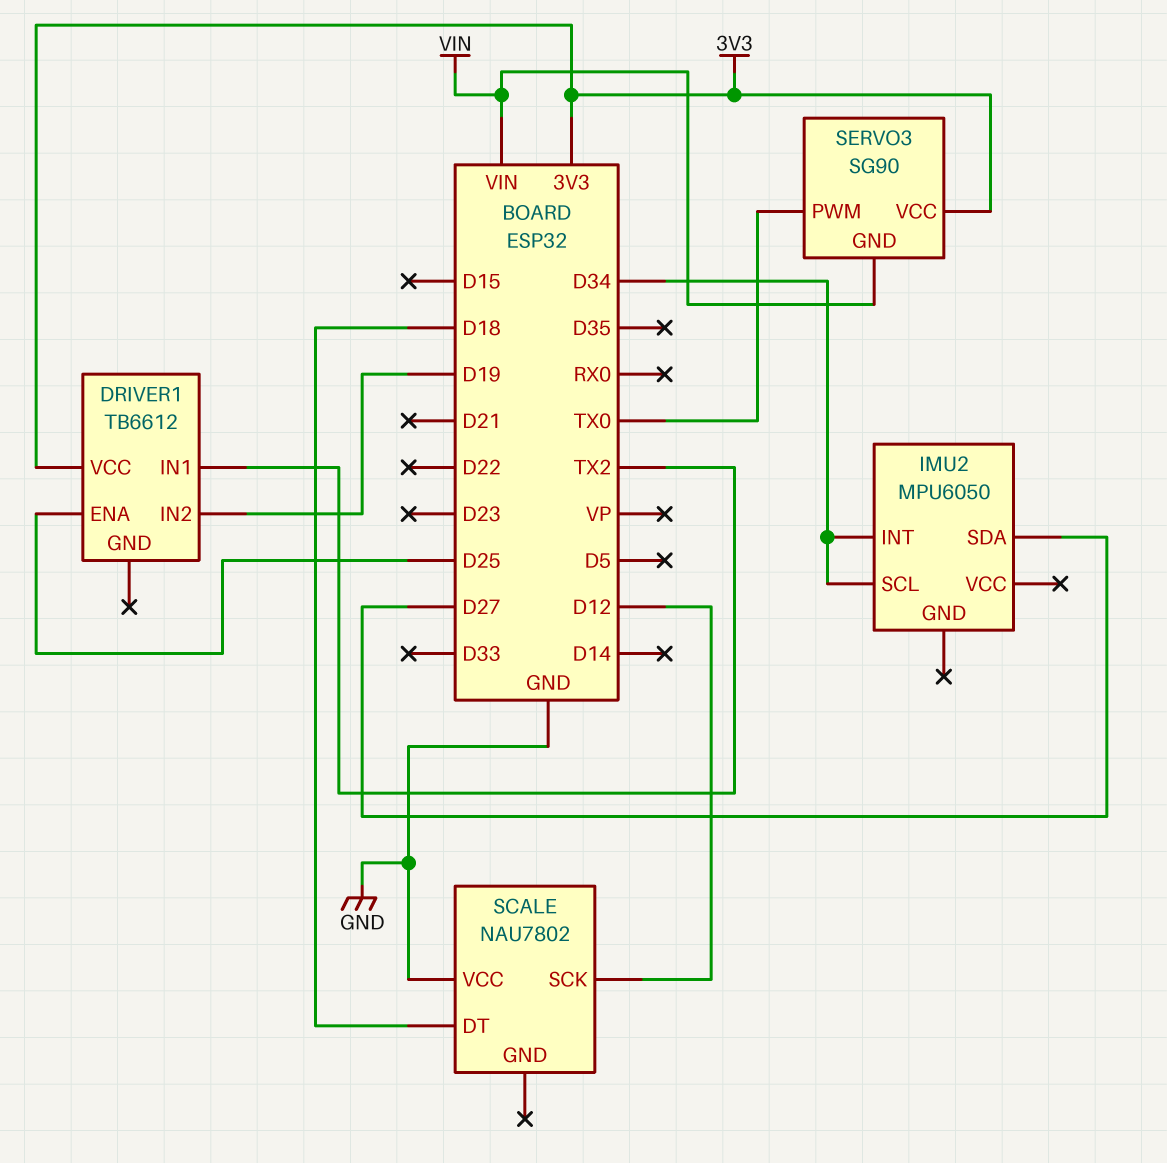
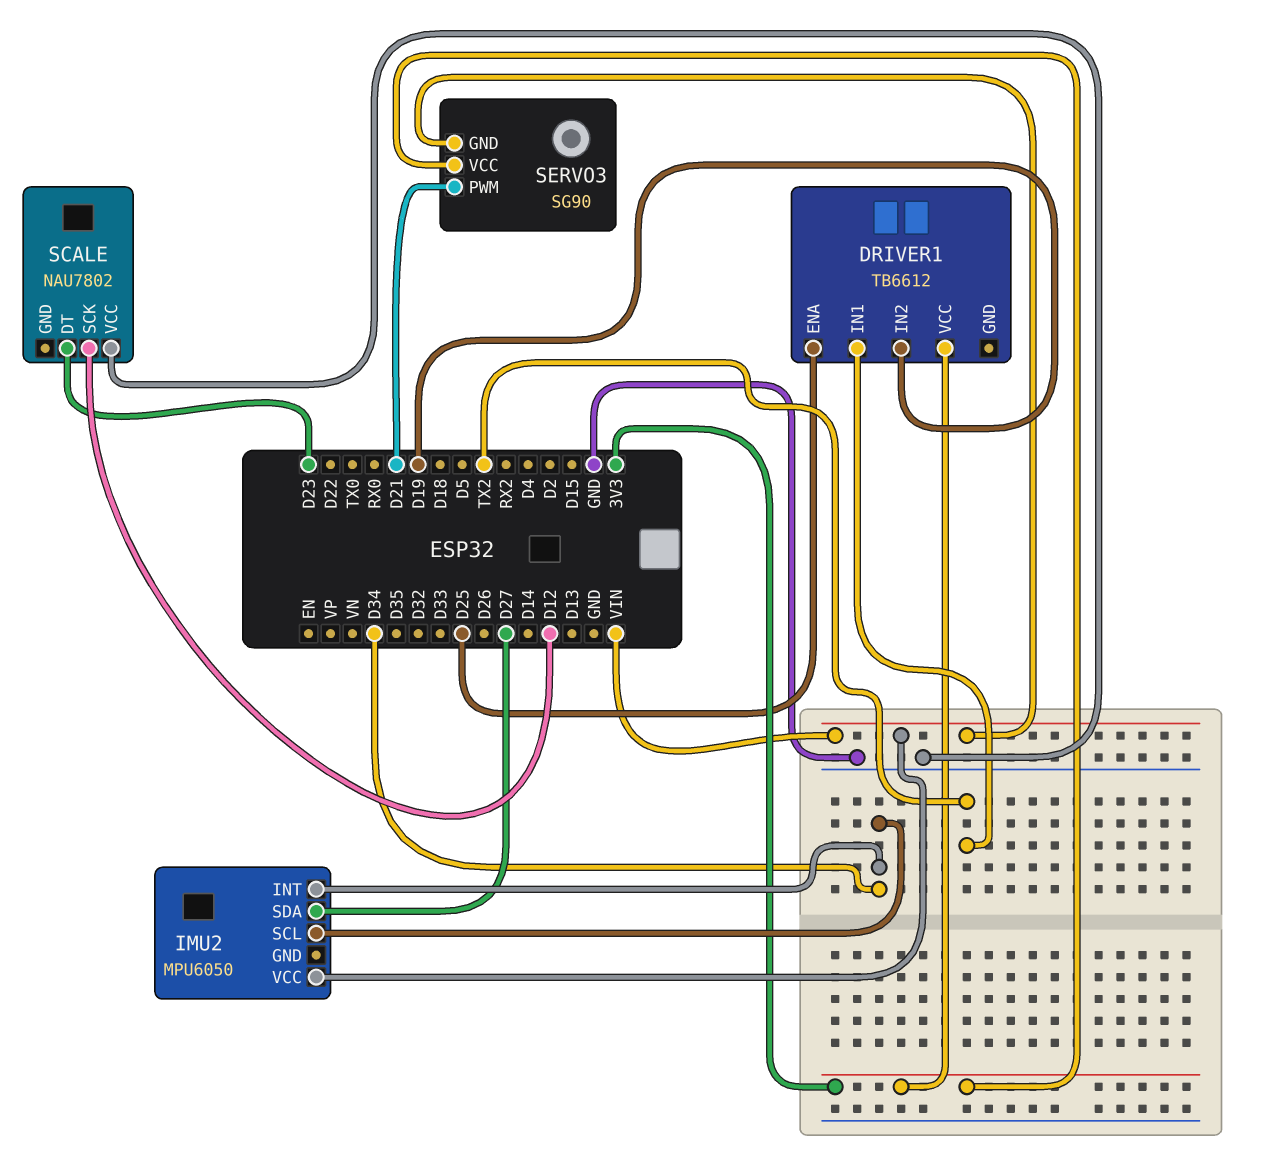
IMU2 pin VCC: none -> VIN
SCALE pin DT: D18 -> D23
SERVO3 pin PWM: TX0 -> D21

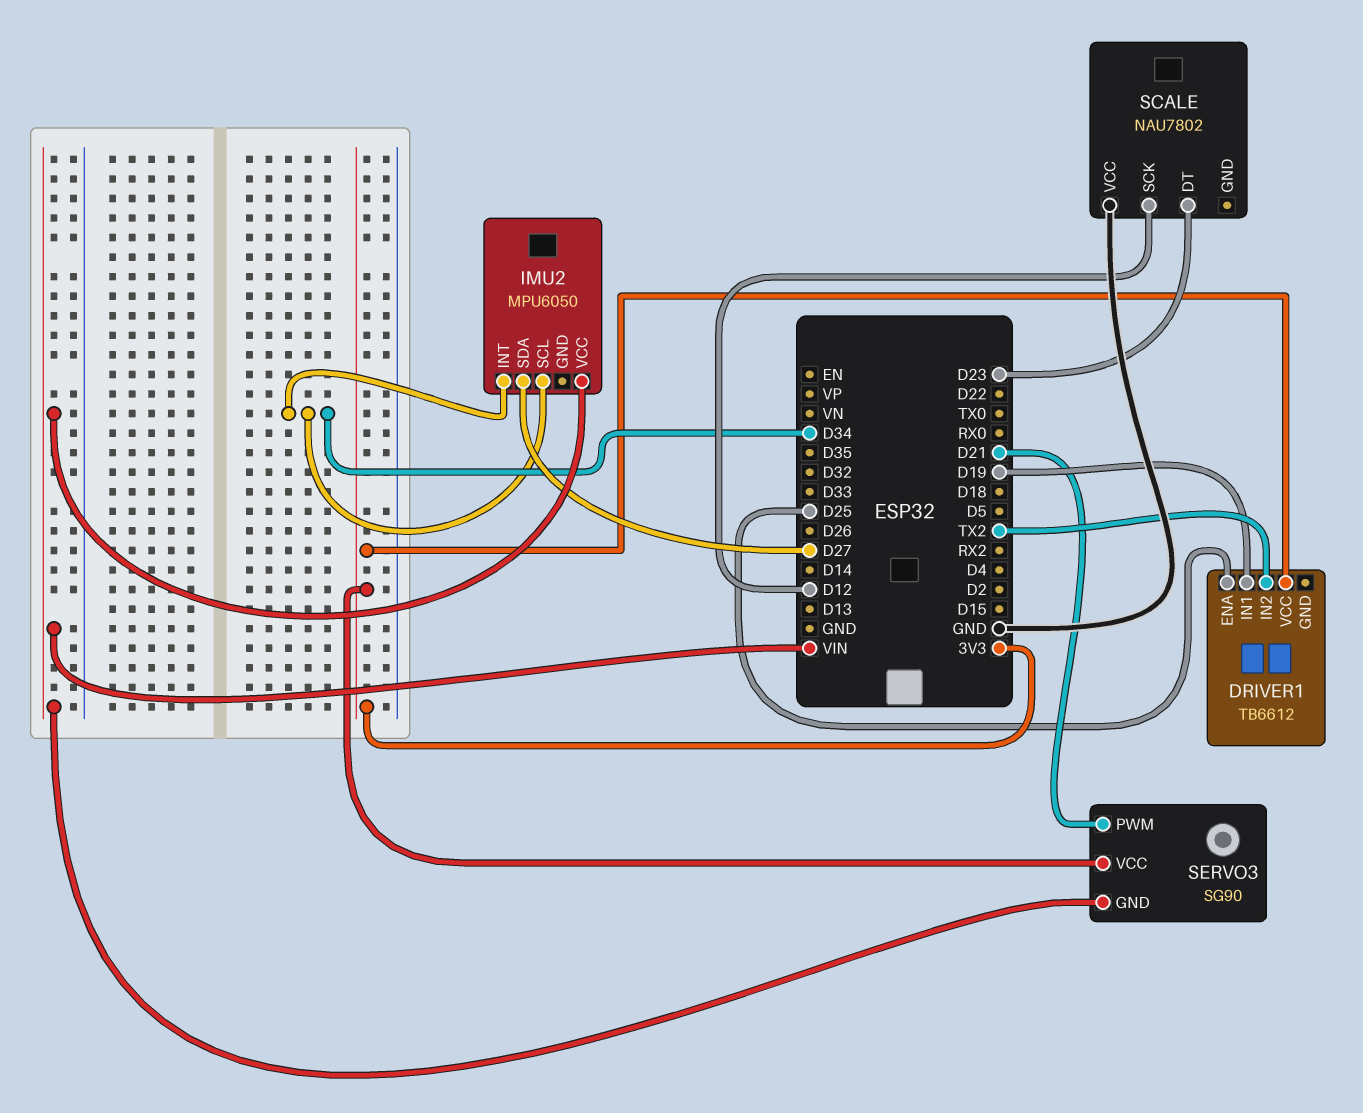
DRIVER1 pin IN1: TX2 -> D19
DRIVER1 pin IN2: D19 -> TX2

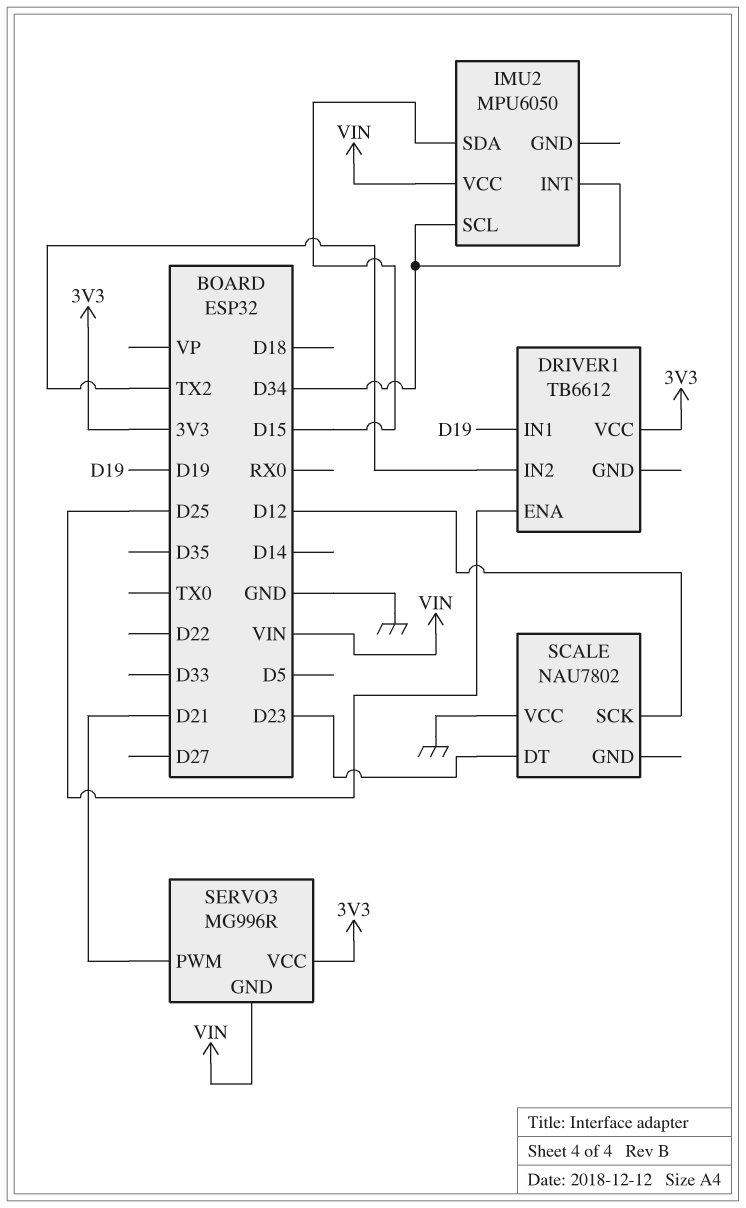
IMU2 pin SDA: D27 -> D15
SERVO3: SG90 -> MG996R

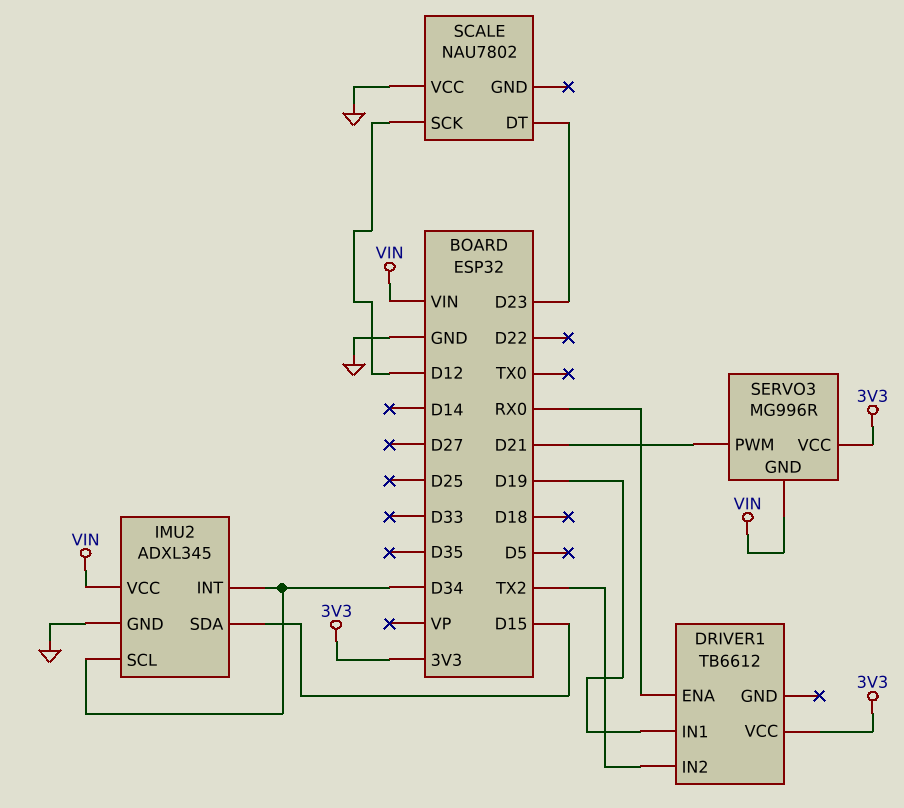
DRIVER1 pin ENA: D25 -> RX0
IMU2: MPU6050 -> ADXL345
IMU2 pin GND: none -> GND

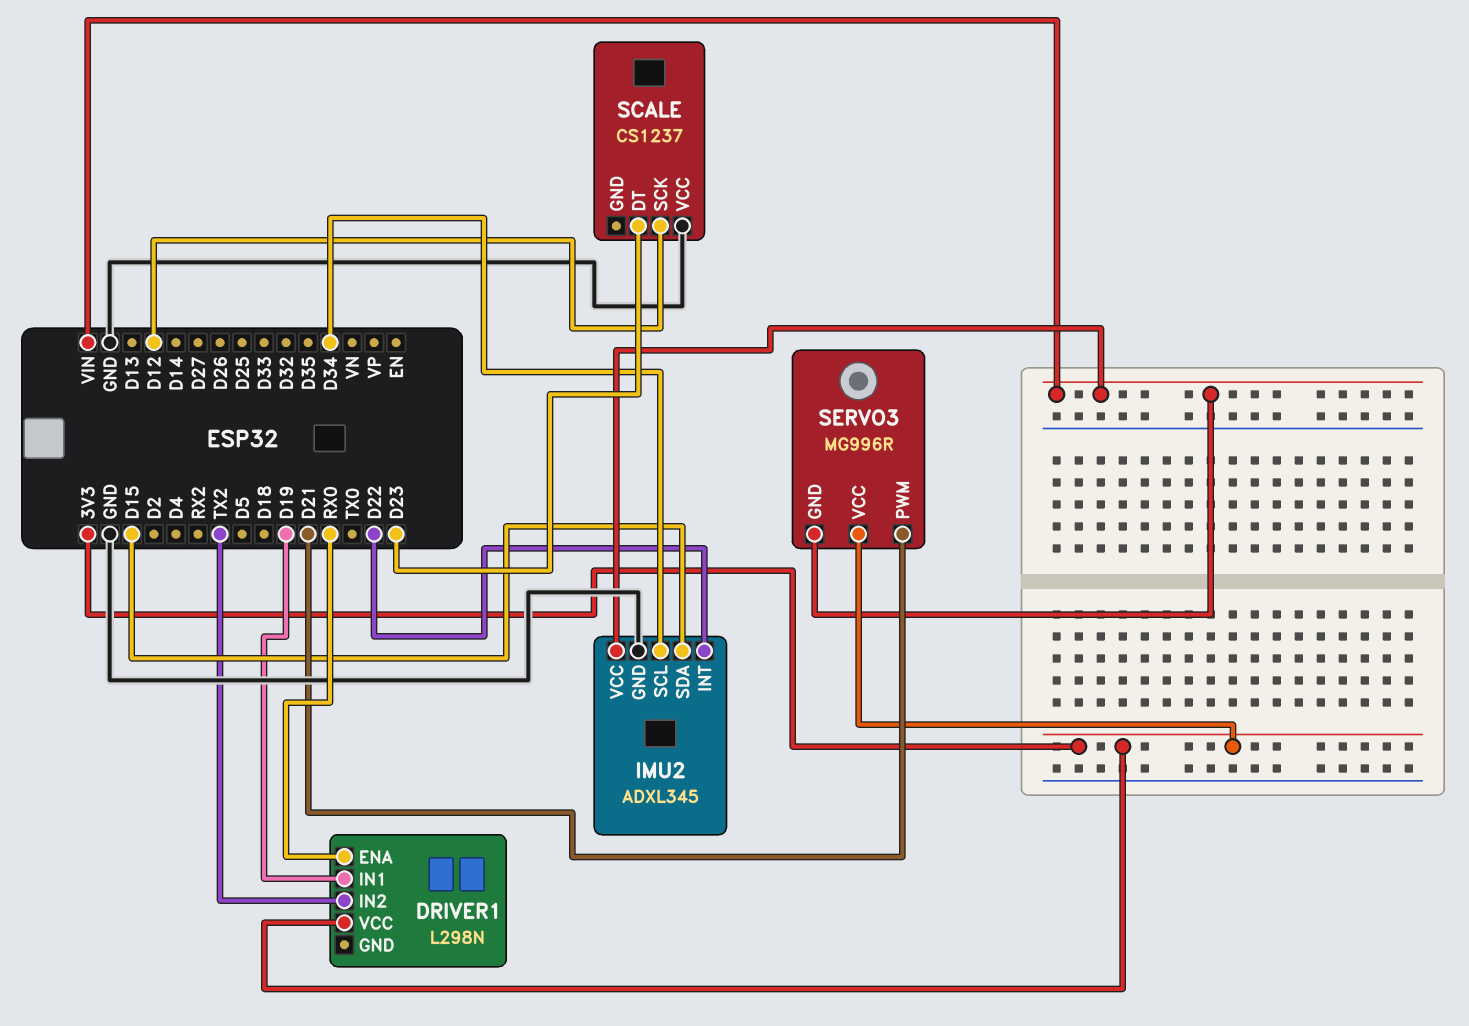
DRIVER1: TB6612 -> L298N
IMU2 pin INT: D34 -> D22
SCALE: NAU7802 -> CS1237

